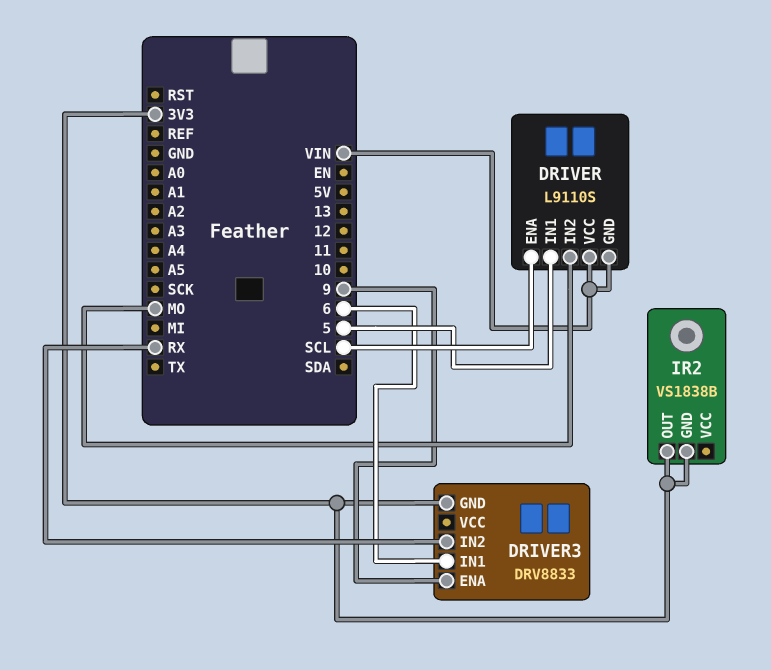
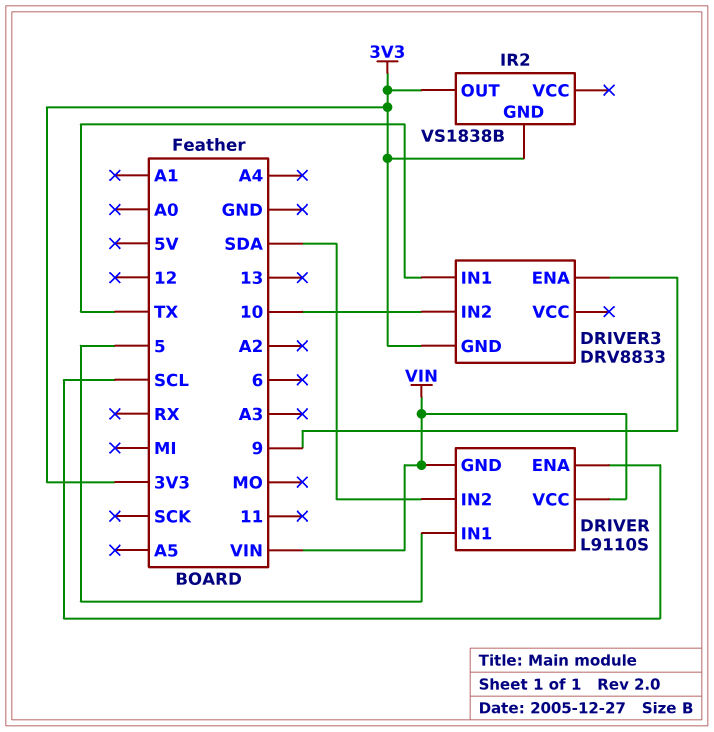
DRIVER pin IN2: MO -> SDA
DRIVER3 pin IN1: 6 -> TX
DRIVER3 pin IN2: RX -> 10

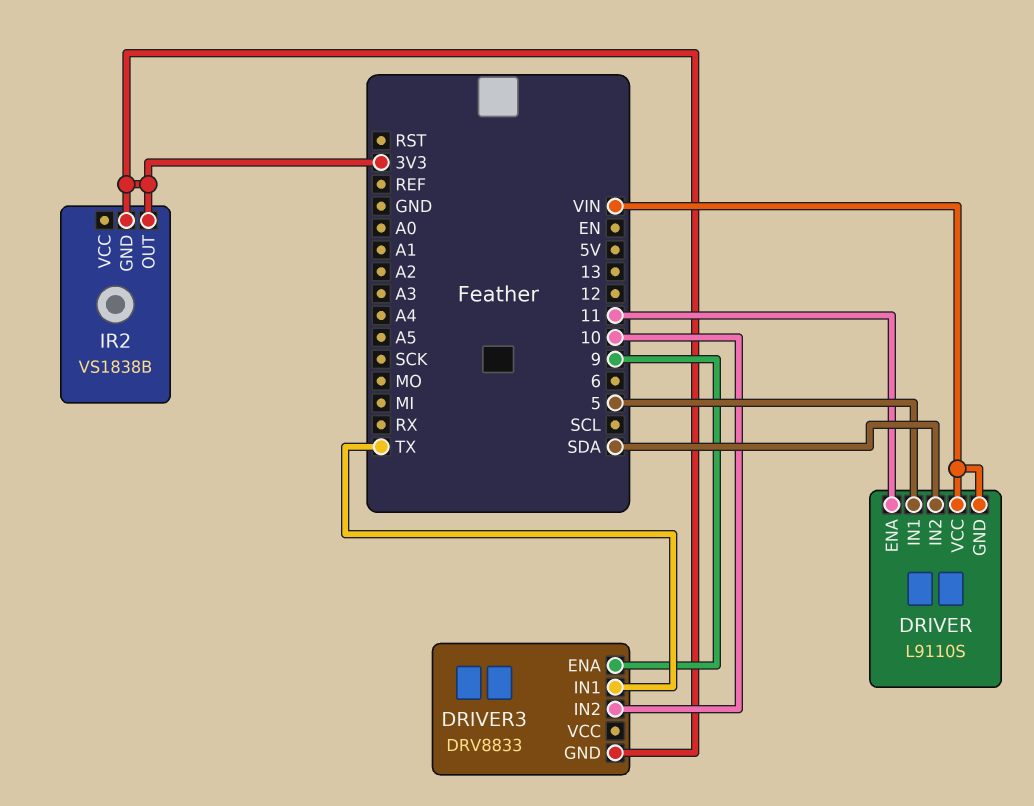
DRIVER pin ENA: SCL -> 11

